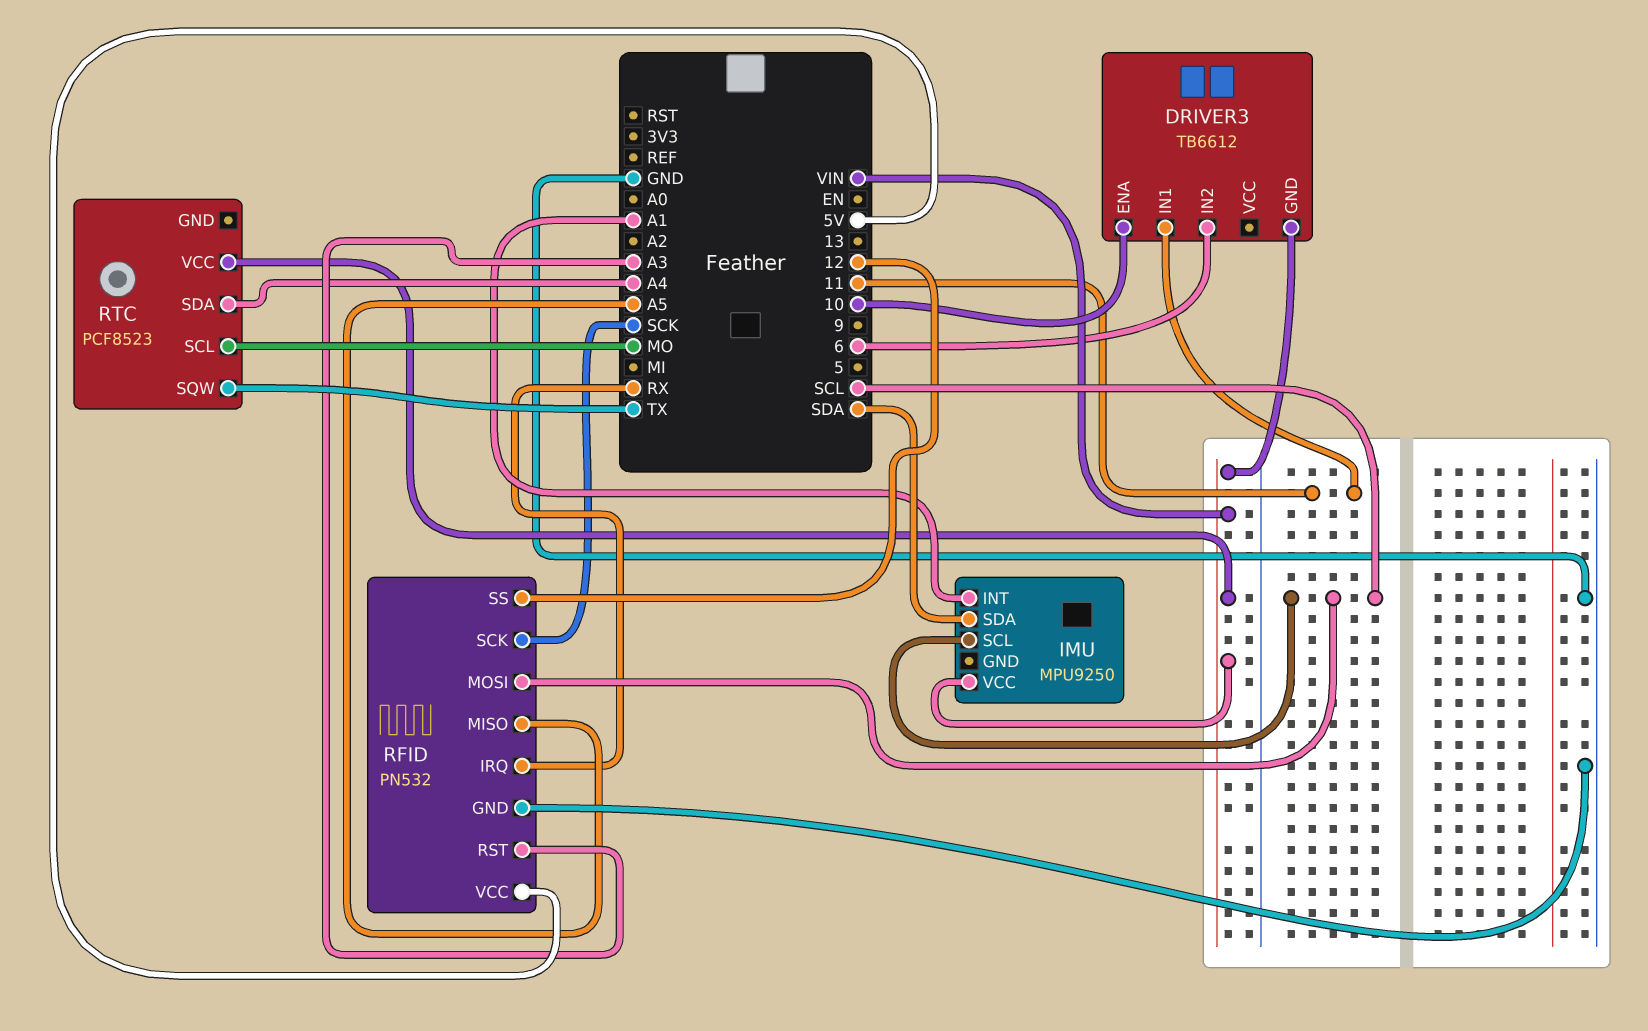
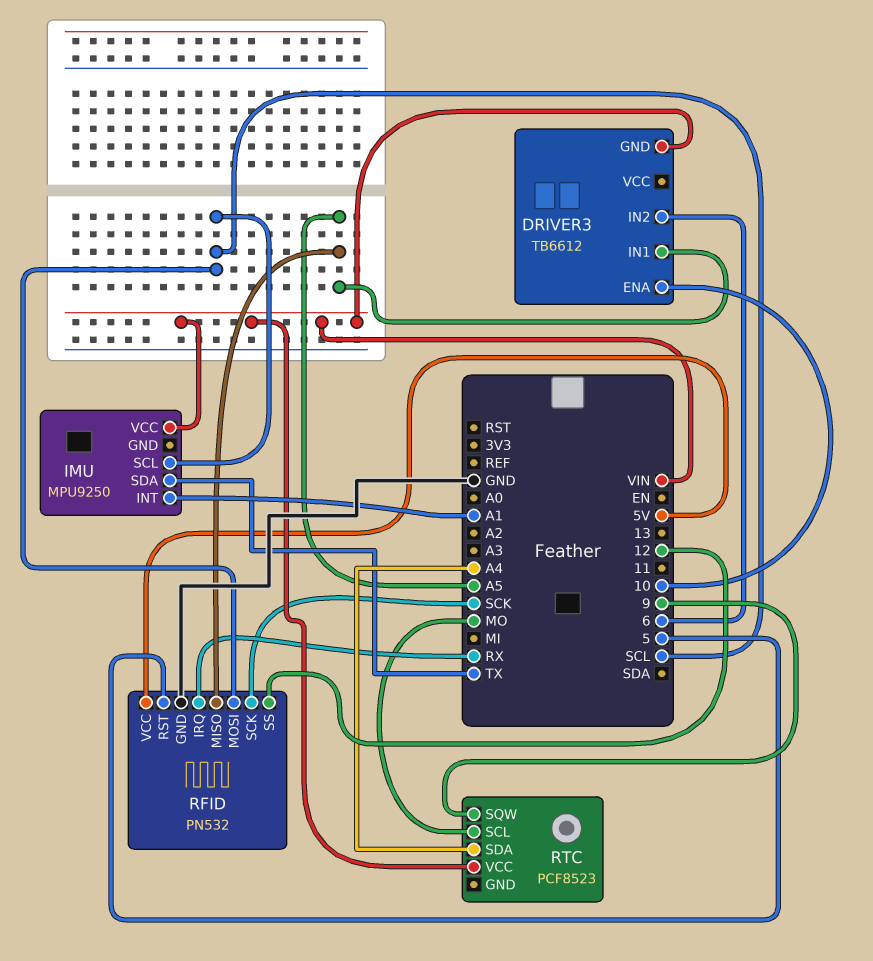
DRIVER3 pin IN1: 11 -> A5
IMU pin SDA: SDA -> TX
RFID pin RST: A3 -> 5
RTC pin SQW: TX -> 9

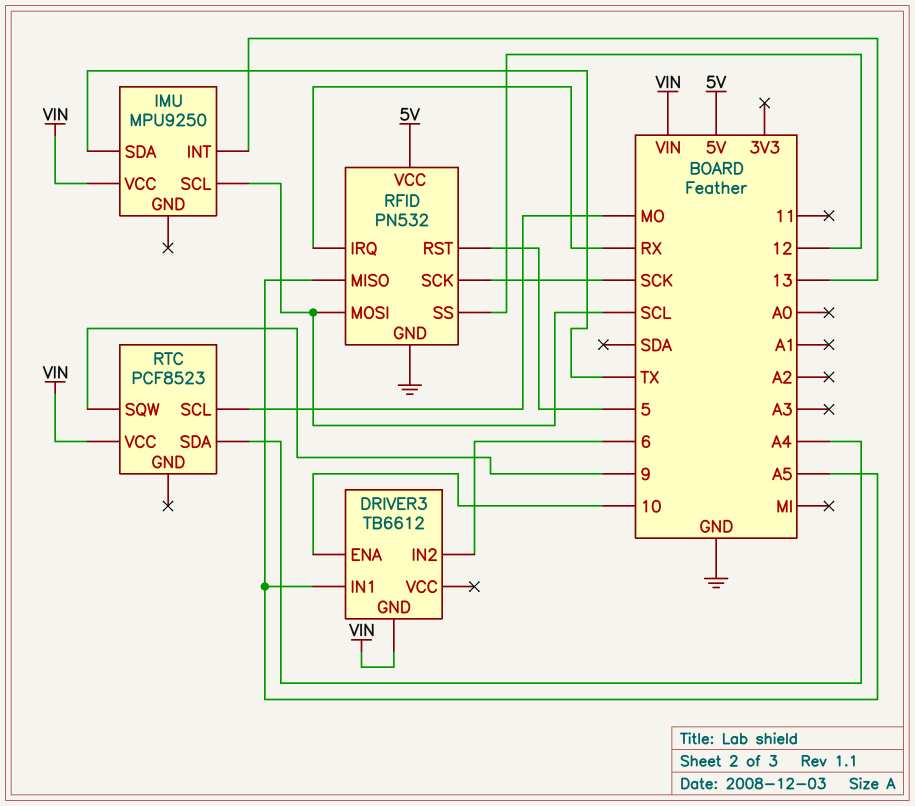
IMU pin INT: A1 -> 13

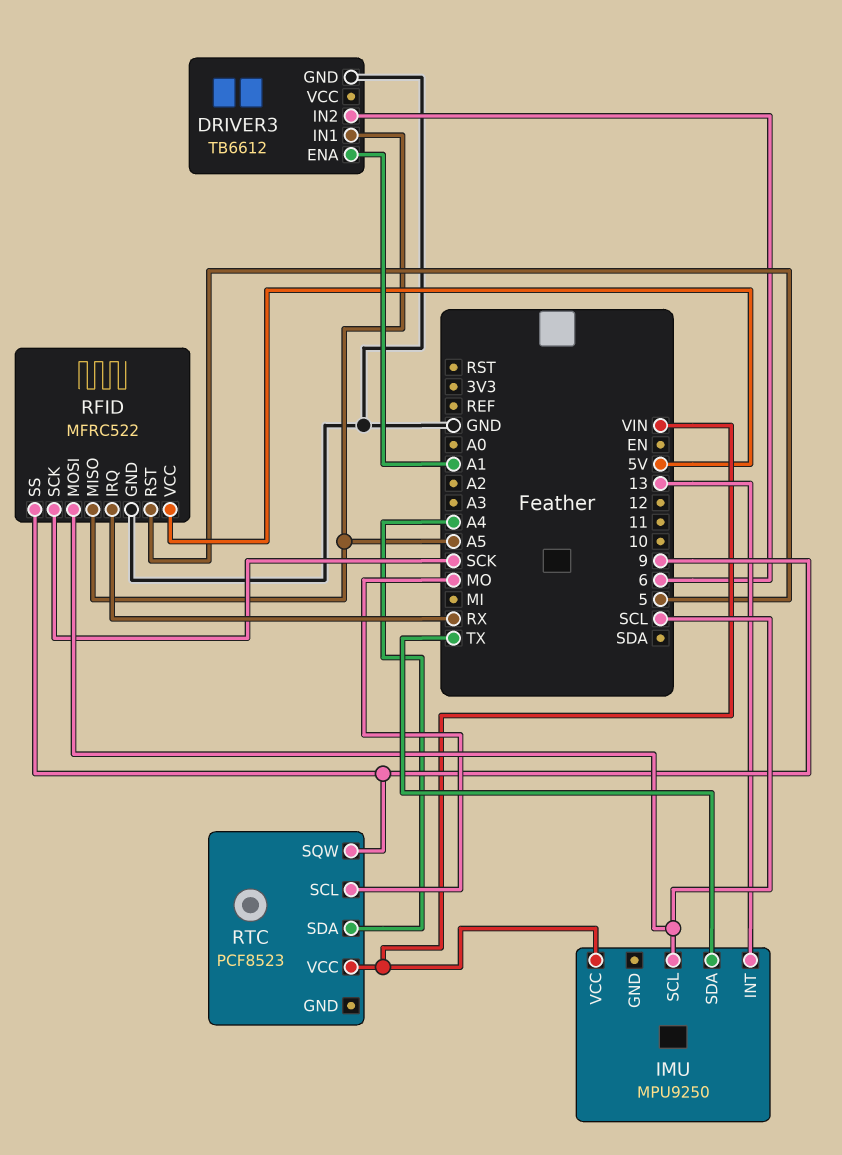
DRIVER3 pin ENA: 10 -> A1
DRIVER3 pin GND: VIN -> GND
RFID: PN532 -> MFRC522
RFID pin SS: 12 -> 9

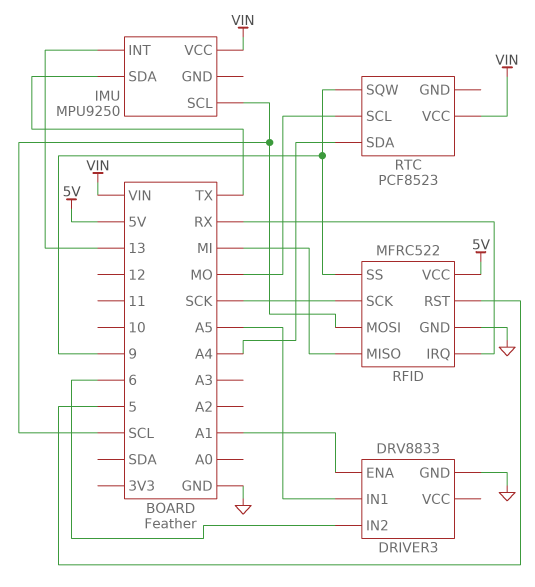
DRIVER3: TB6612 -> DRV8833
RFID pin MISO: A5 -> MI

